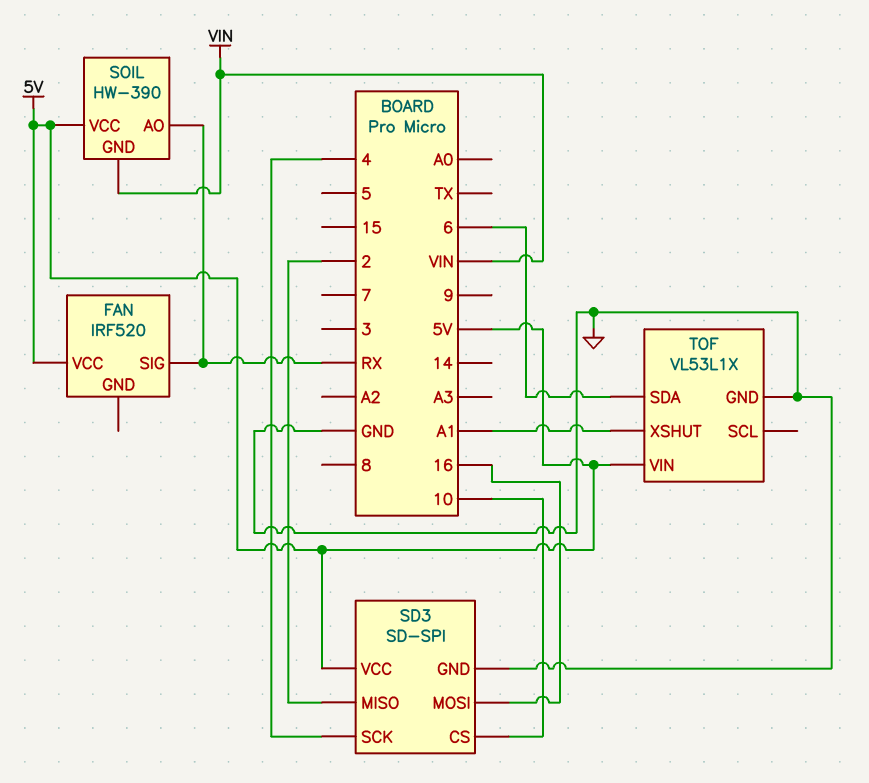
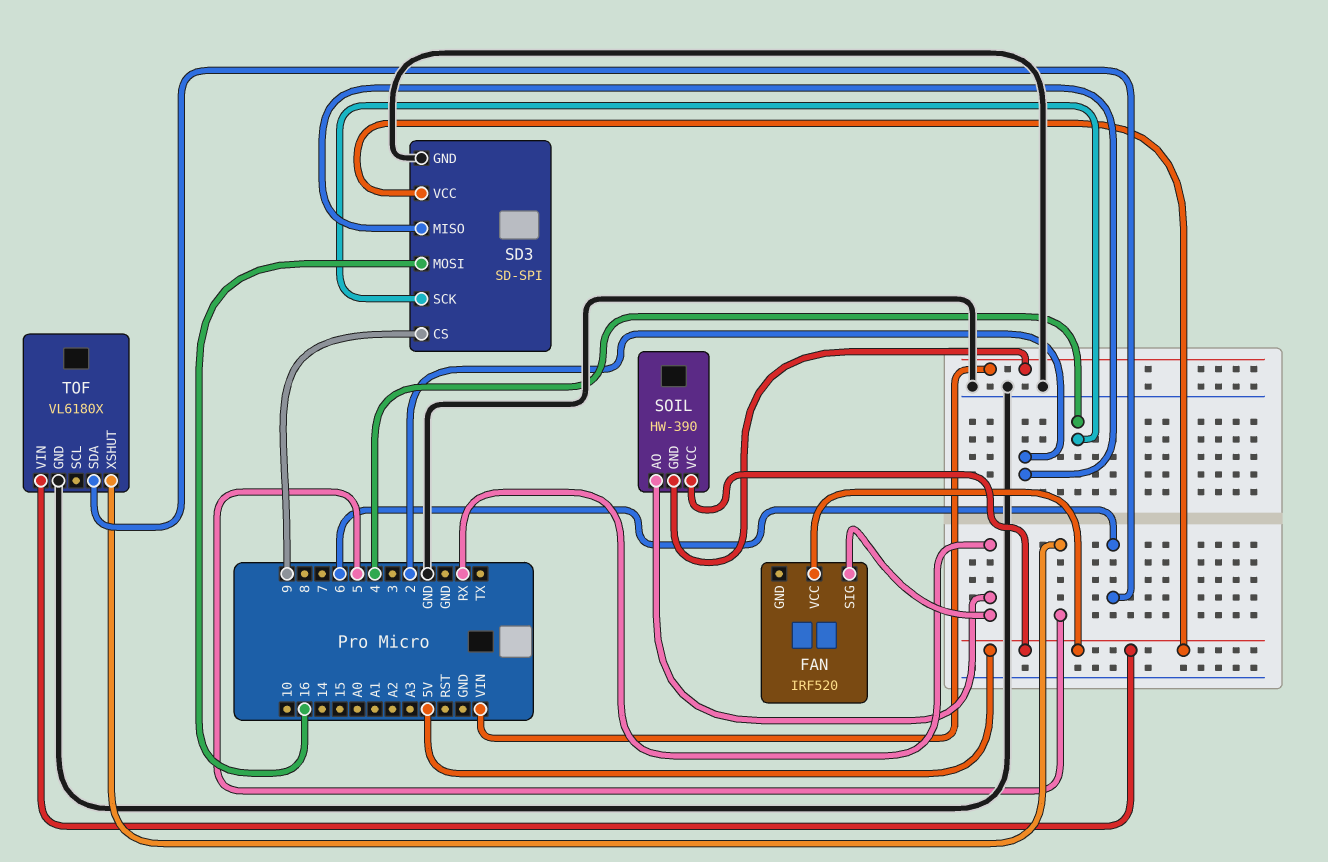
SD3 pin CS: 10 -> 9
TOF: VL53L1X -> VL6180X
TOF pin XSHUT: A1 -> 5

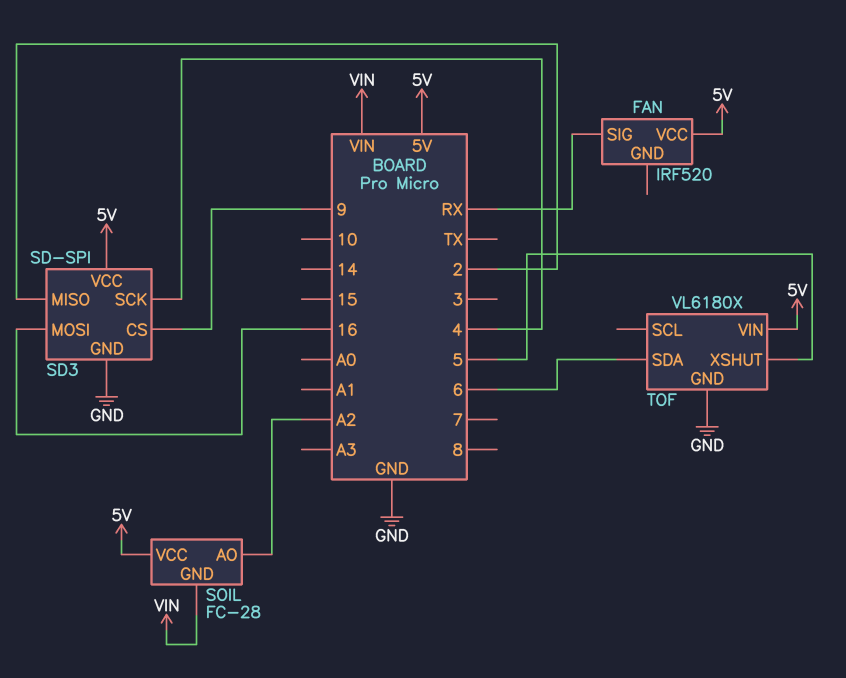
SOIL: HW-390 -> FC-28
SOIL pin AO: RX -> A2

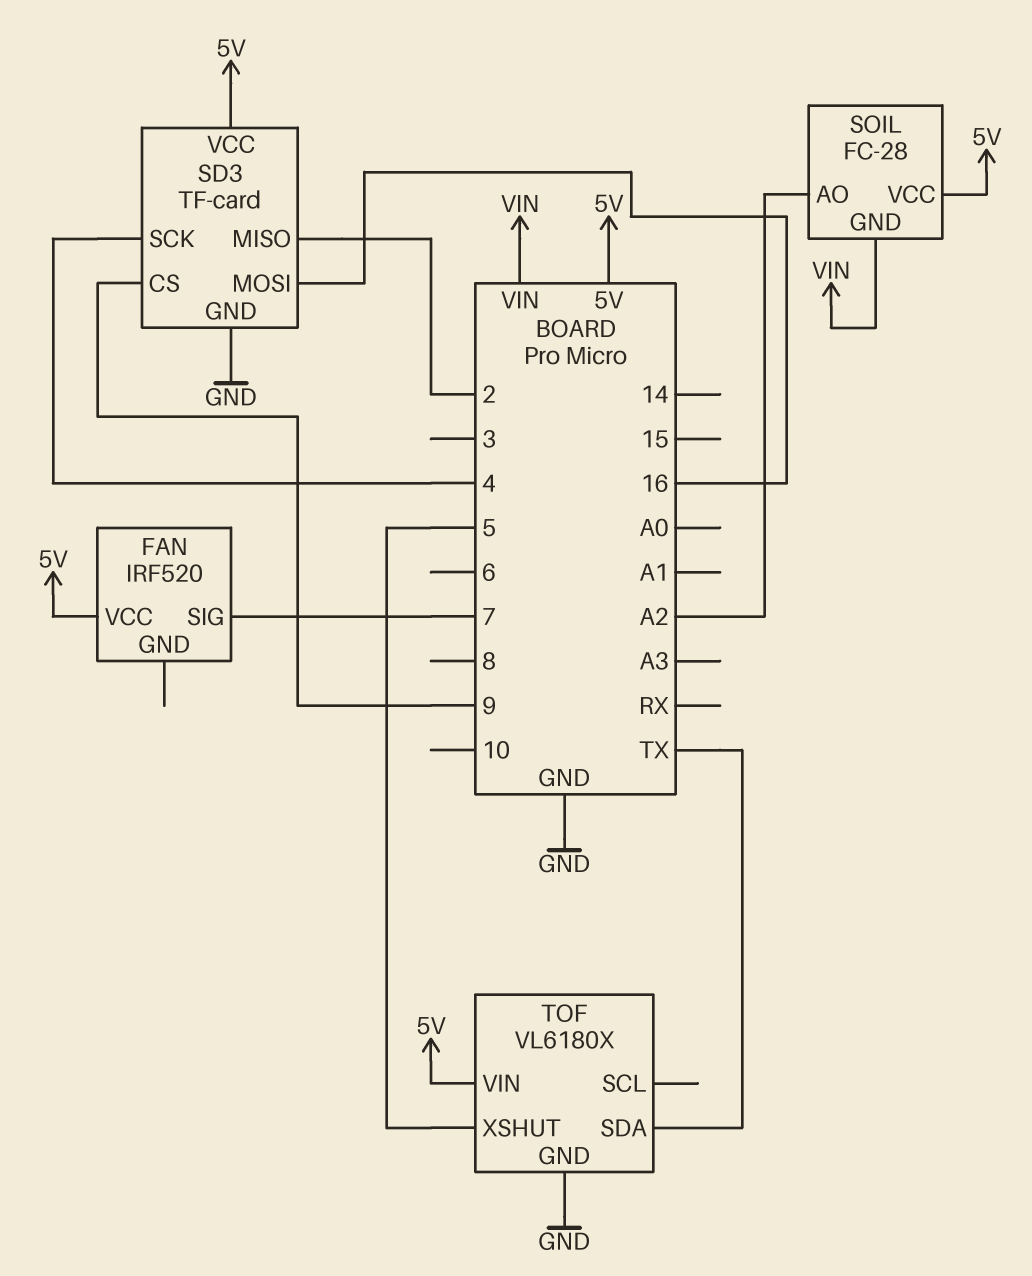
FAN pin SIG: RX -> 7
SD3: SD-SPI -> TF-card
TOF pin SDA: 6 -> TX

